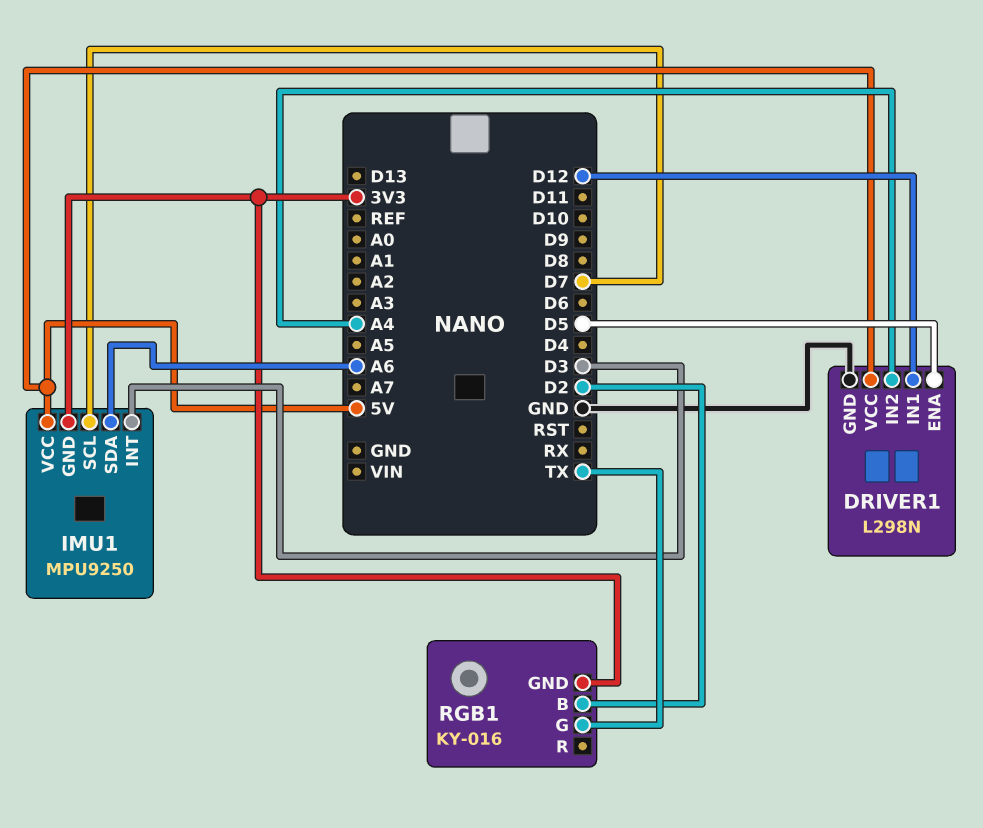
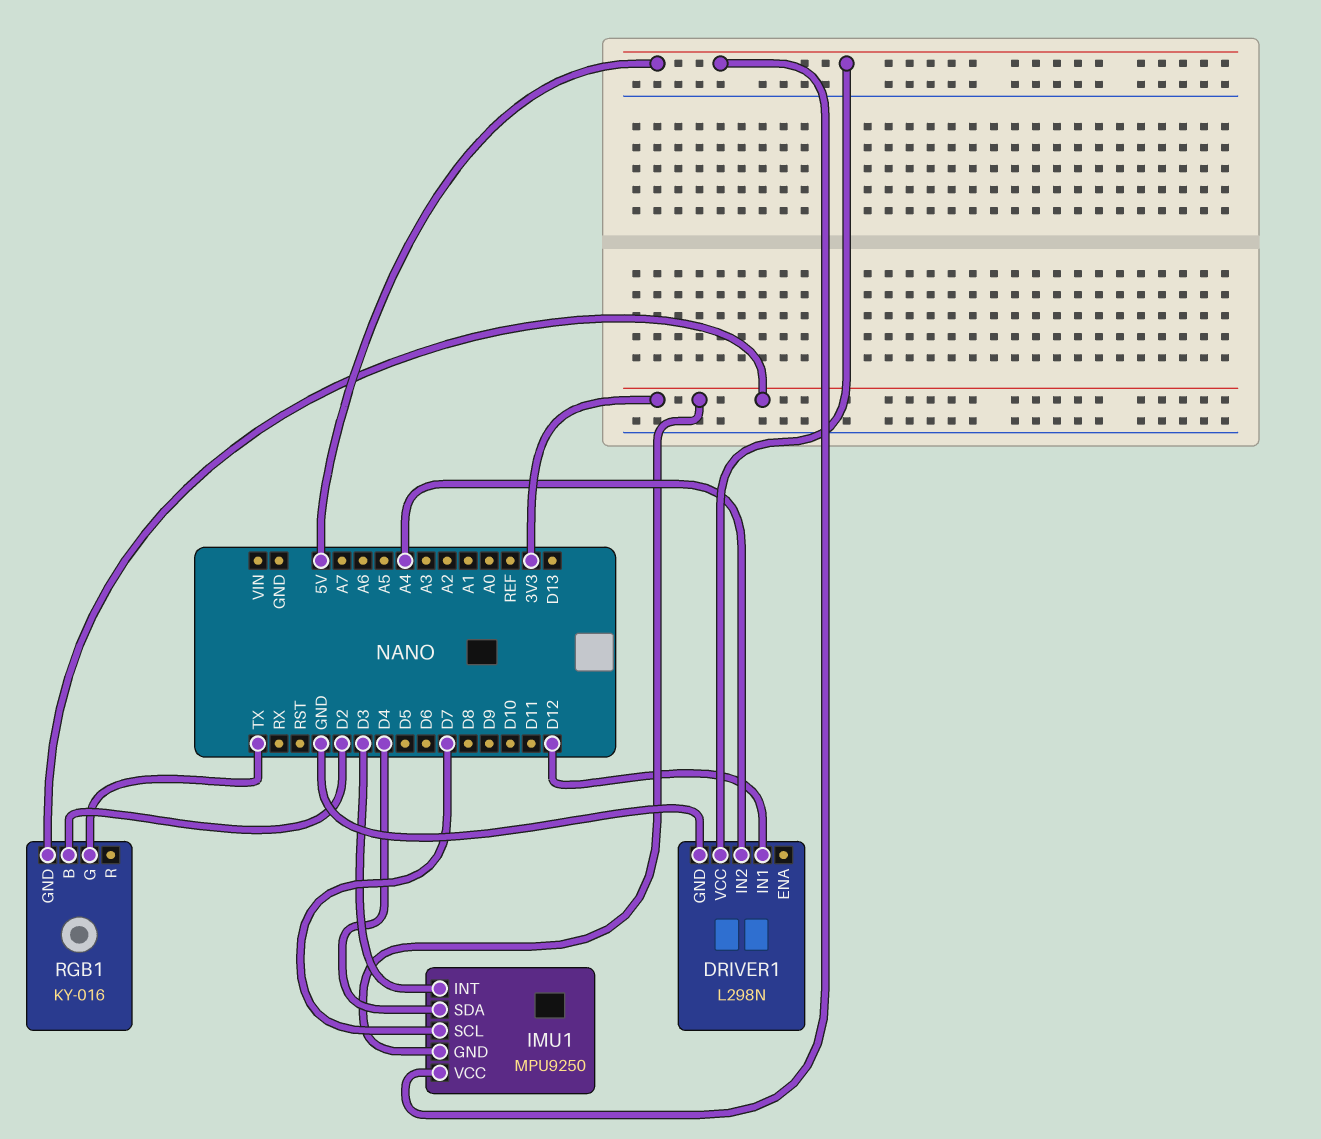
DRIVER1 pin ENA: D5 -> none
IMU1 pin SDA: A6 -> D4

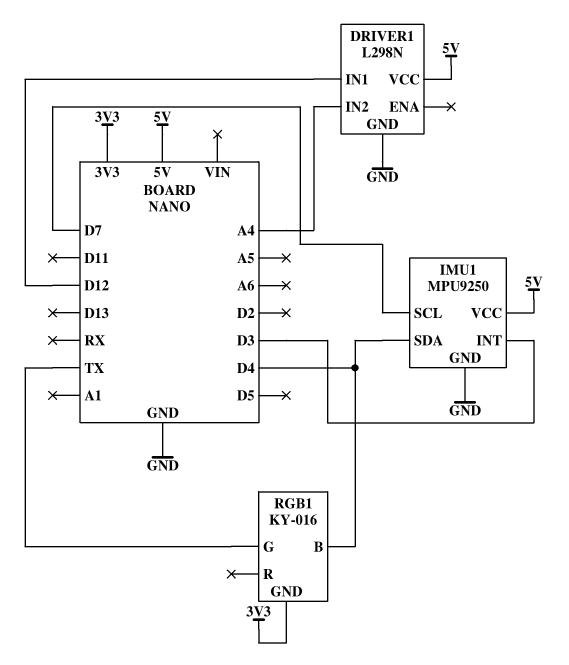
IMU1 pin GND: 3V3 -> GND
RGB1 pin B: D2 -> D4

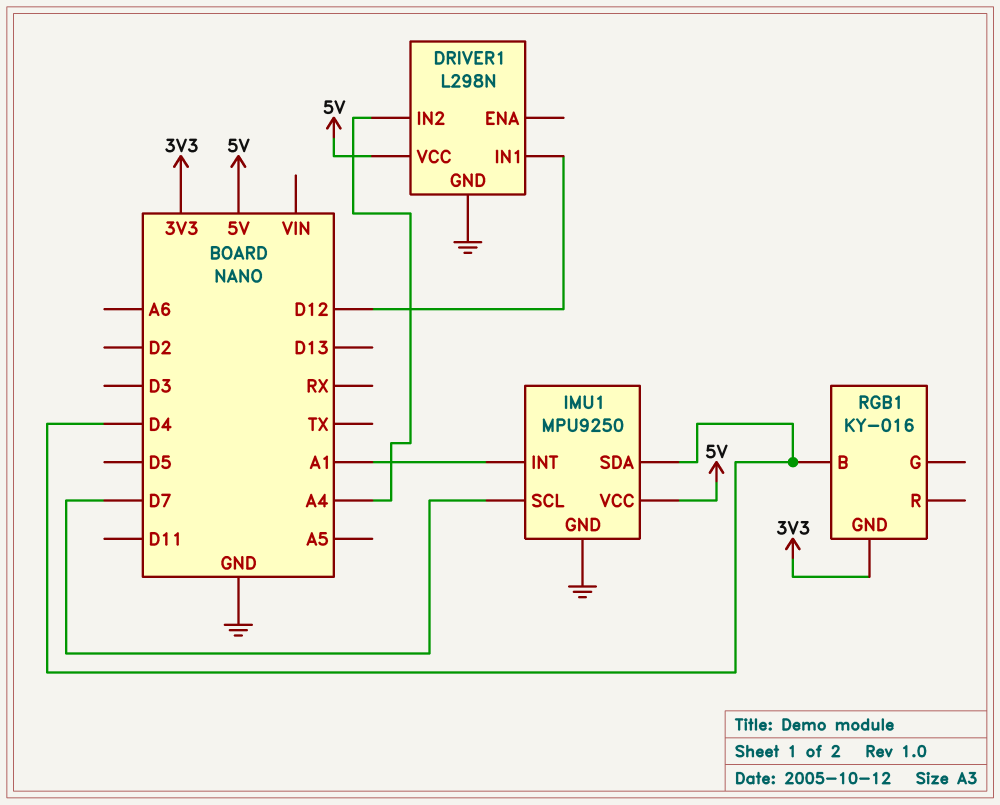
IMU1 pin INT: D3 -> A1
RGB1 pin G: TX -> none

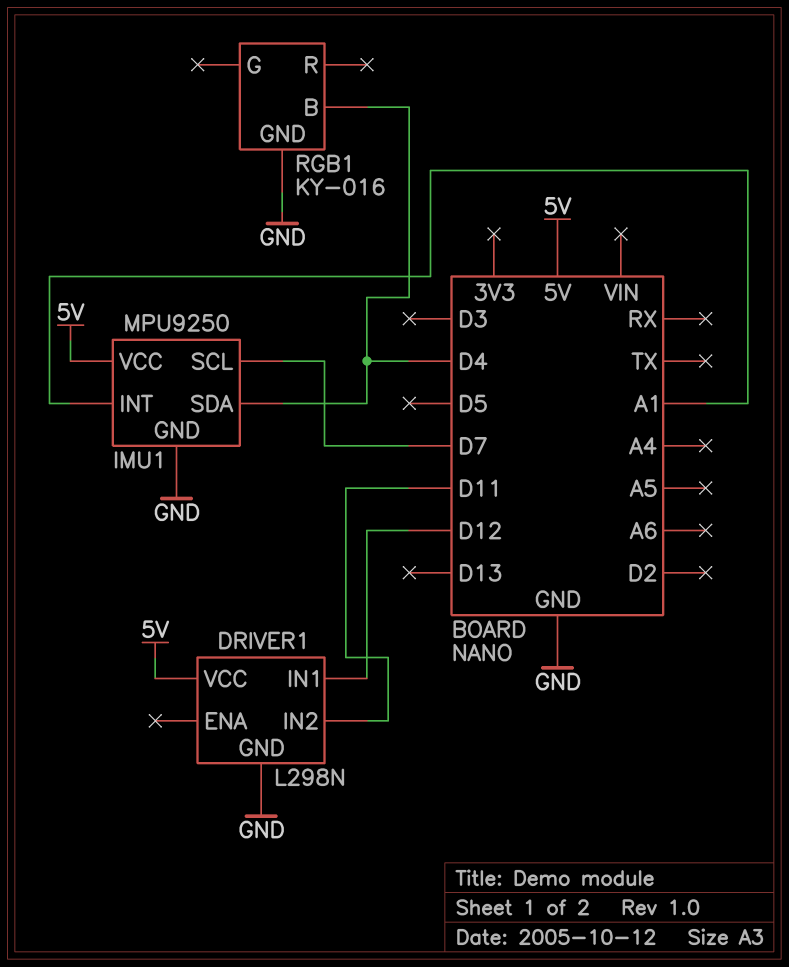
DRIVER1 pin IN2: A4 -> D11
RGB1 pin GND: 3V3 -> GND

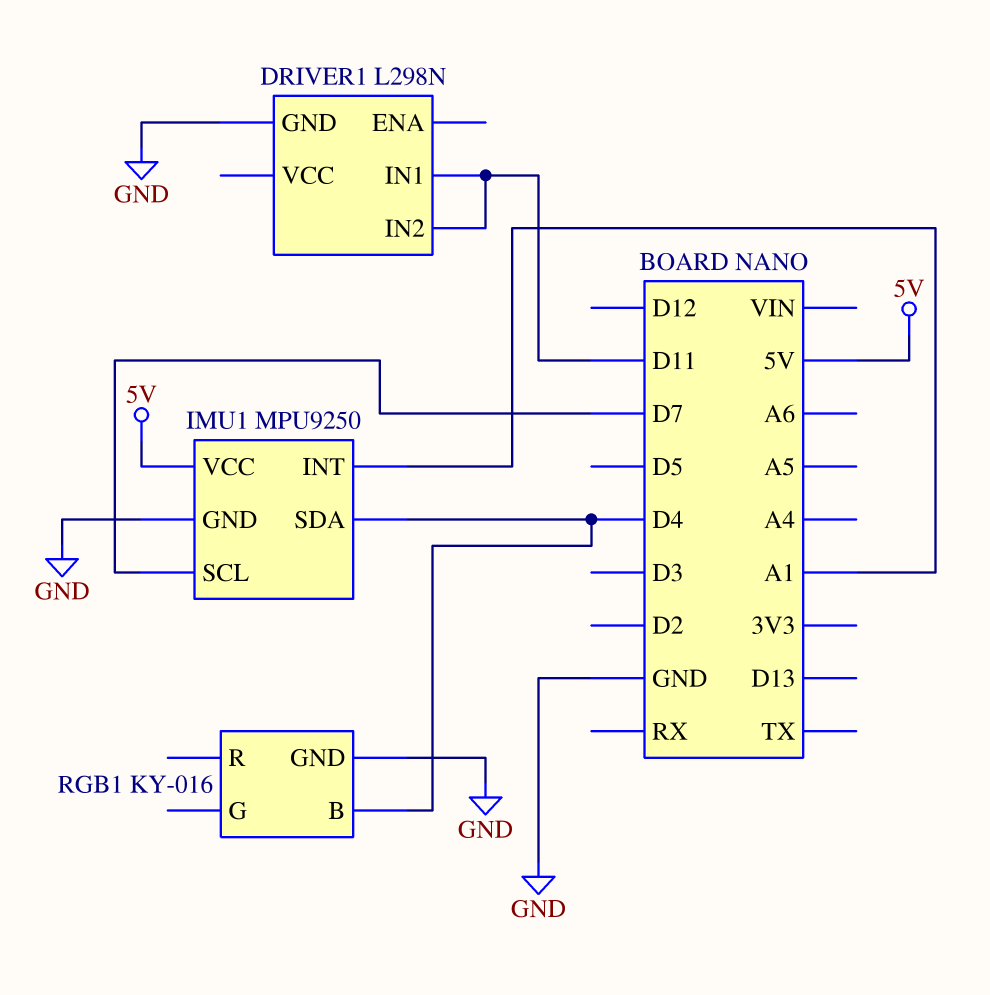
DRIVER1 pin IN1: D12 -> D11
DRIVER1 pin VCC: 5V -> none

